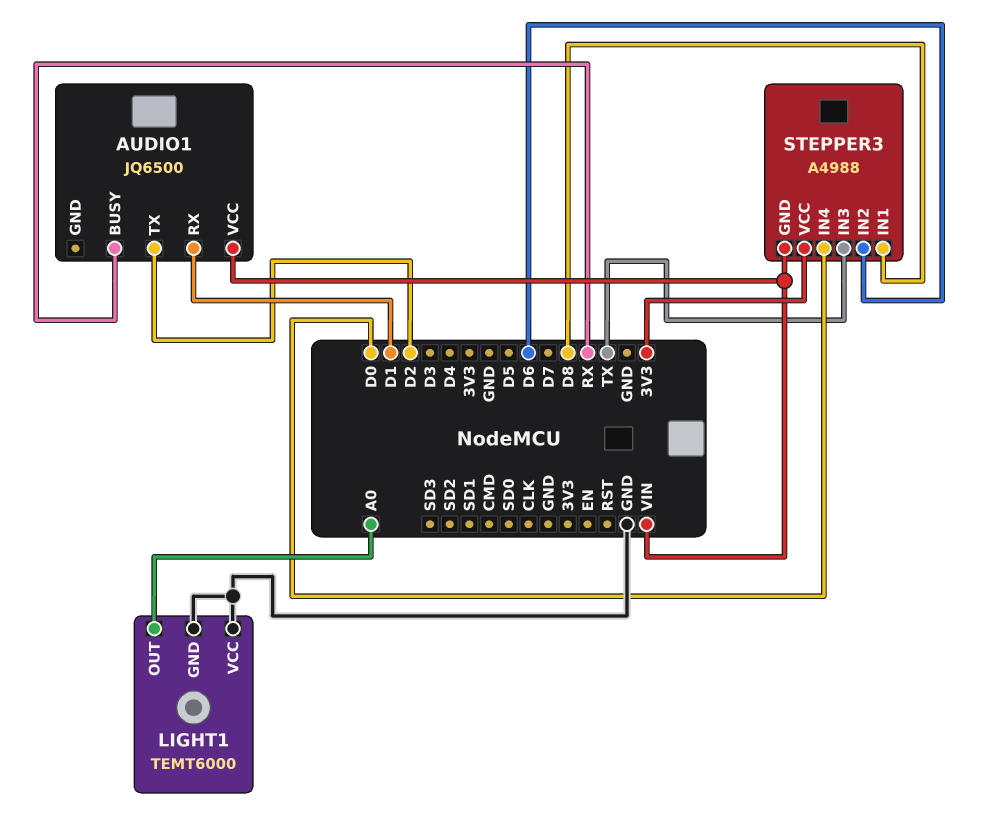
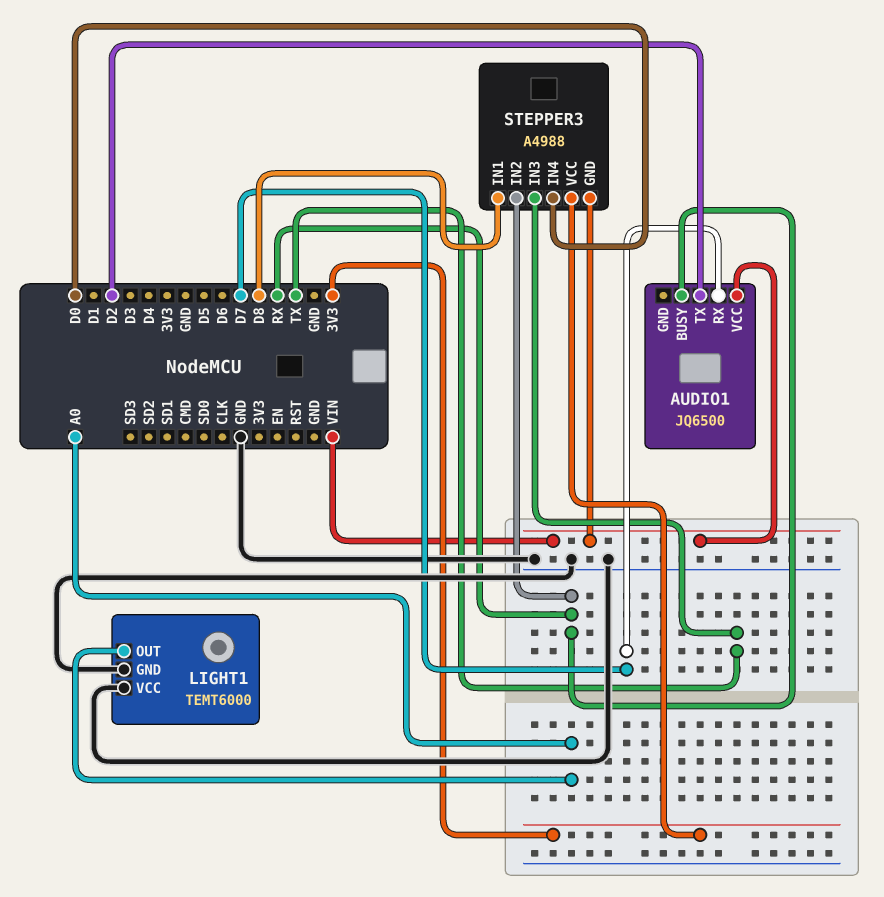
AUDIO1 pin RX: D1 -> D7
STEPPER3 pin IN2: D6 -> RX

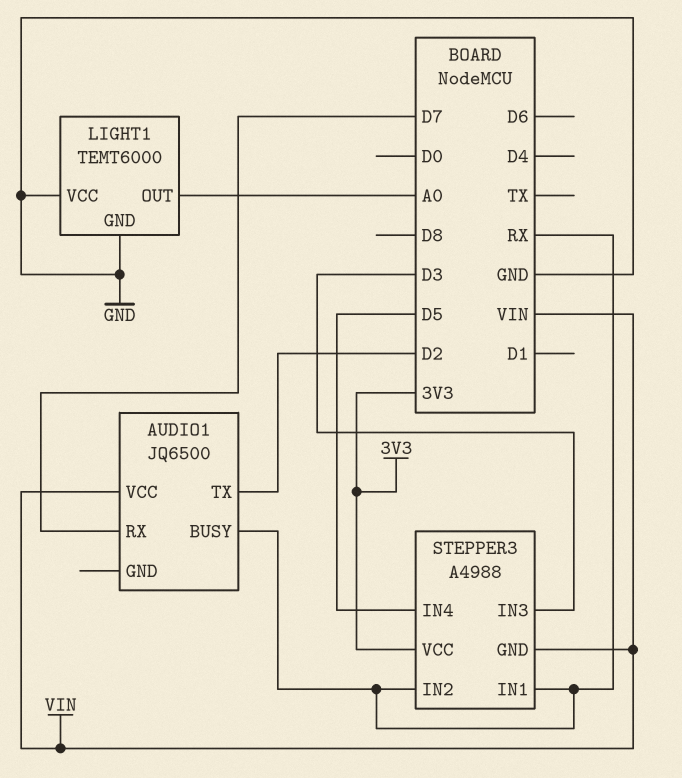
STEPPER3 pin IN1: D8 -> RX
STEPPER3 pin IN3: TX -> D3
STEPPER3 pin IN4: D0 -> D5

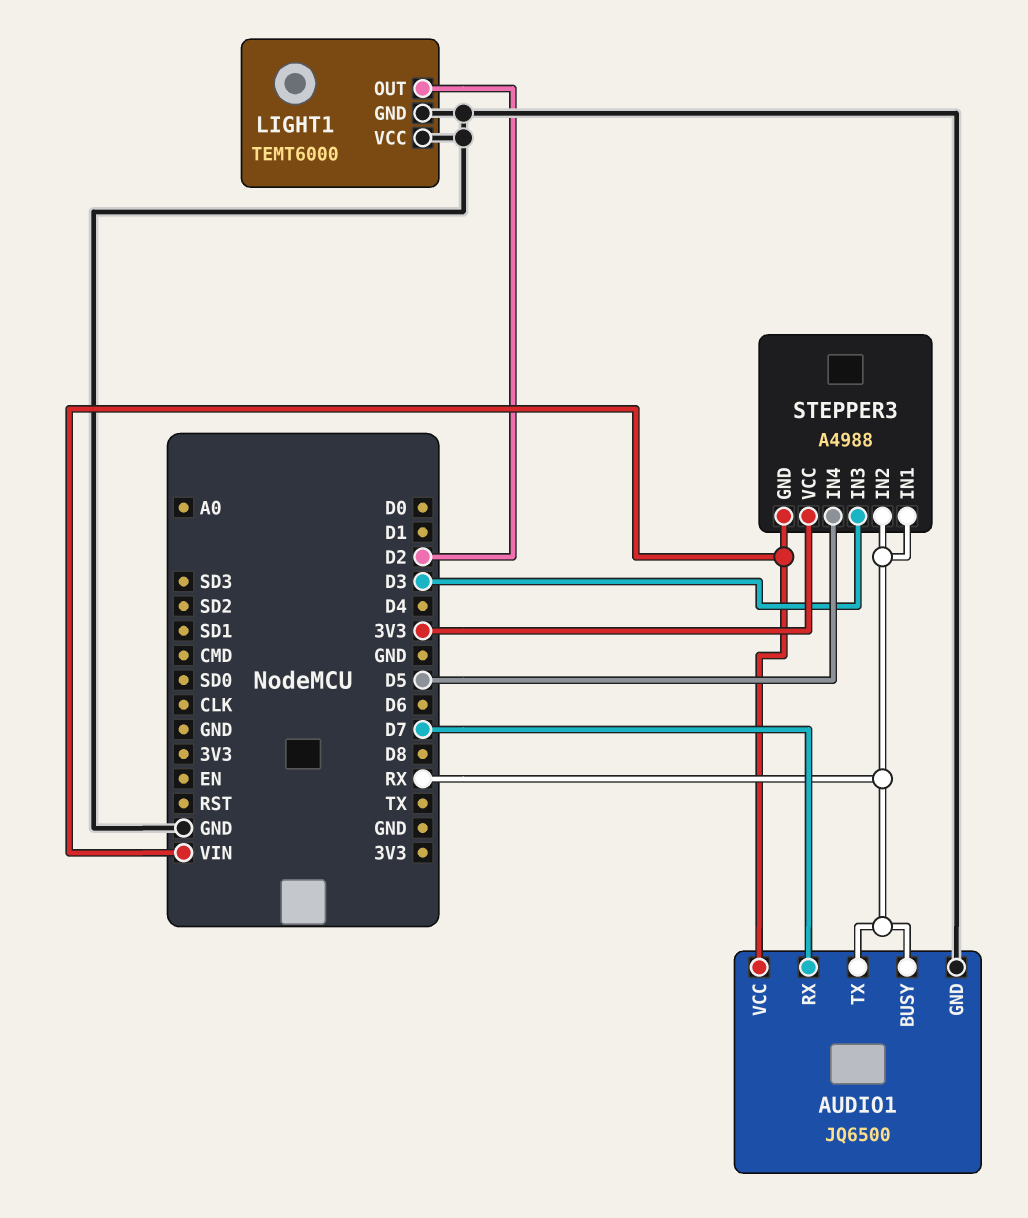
AUDIO1 pin GND: none -> GND
AUDIO1 pin TX: D2 -> RX
LIGHT1 pin OUT: A0 -> D2

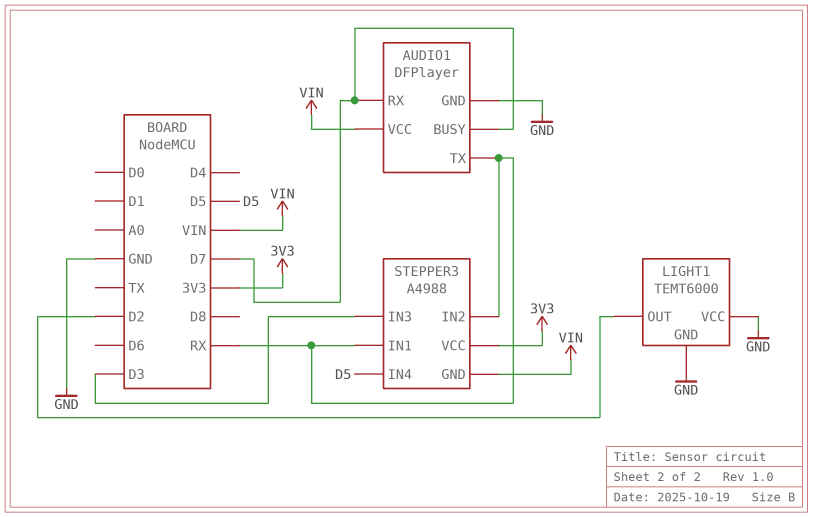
AUDIO1: JQ6500 -> DFPlayer
AUDIO1 pin BUSY: RX -> D7

